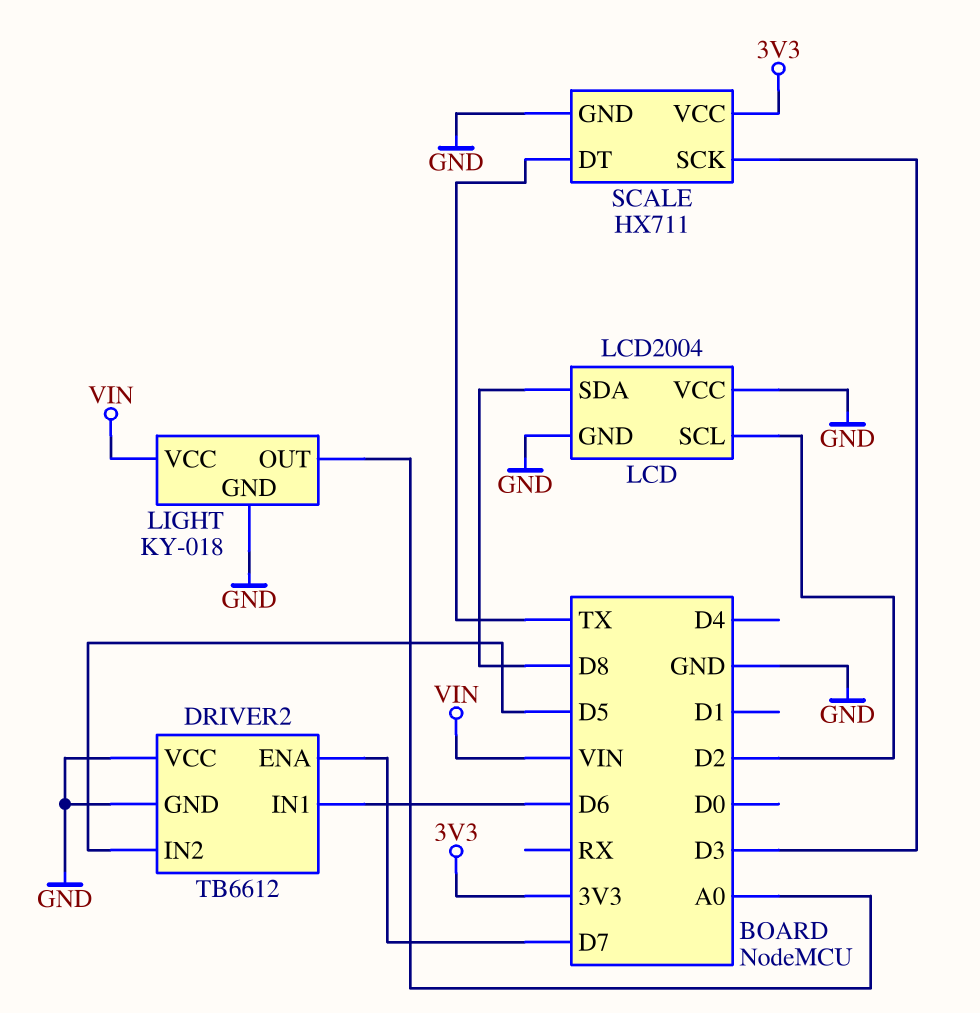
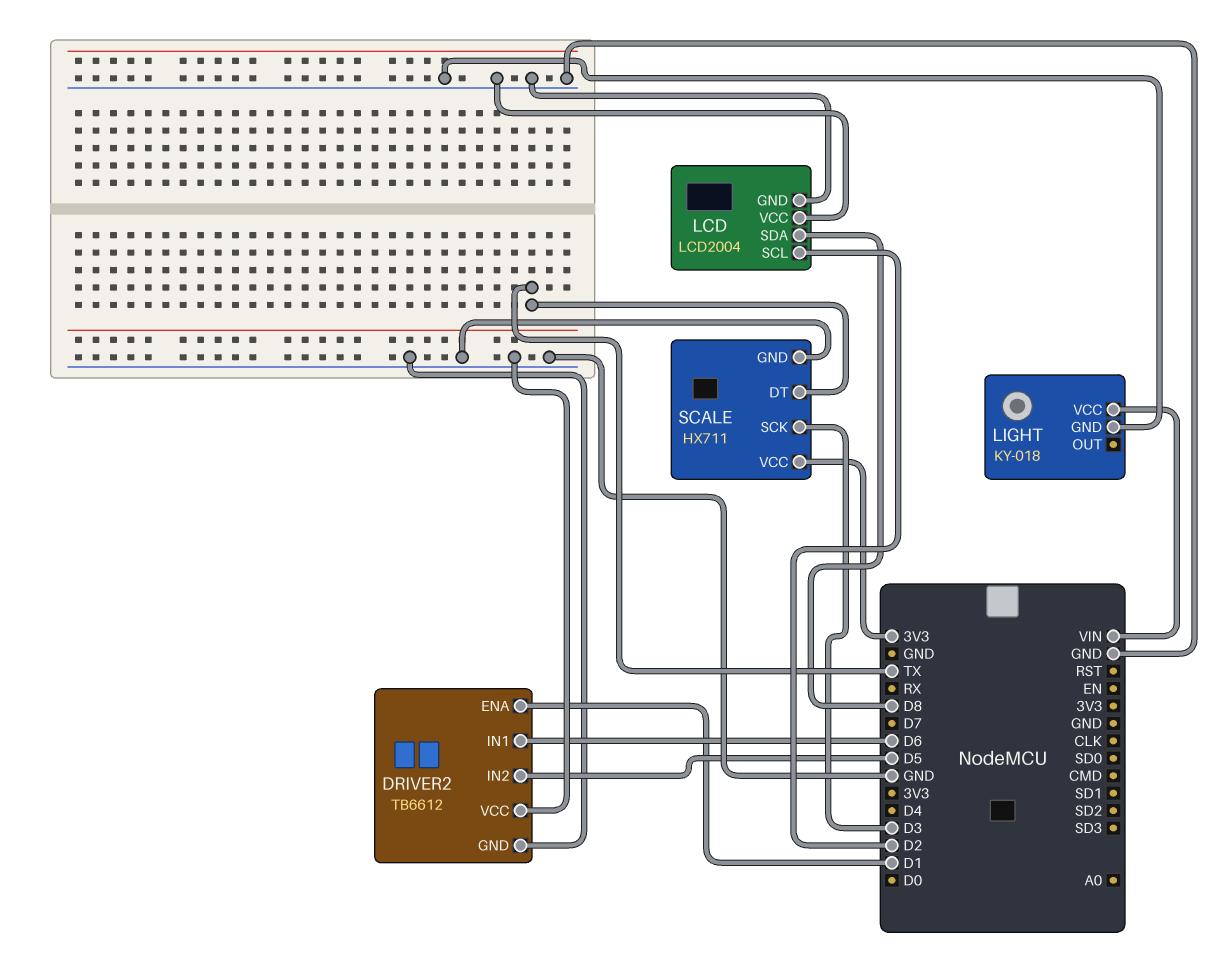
DRIVER2 pin ENA: D7 -> D1
LIGHT pin OUT: A0 -> none

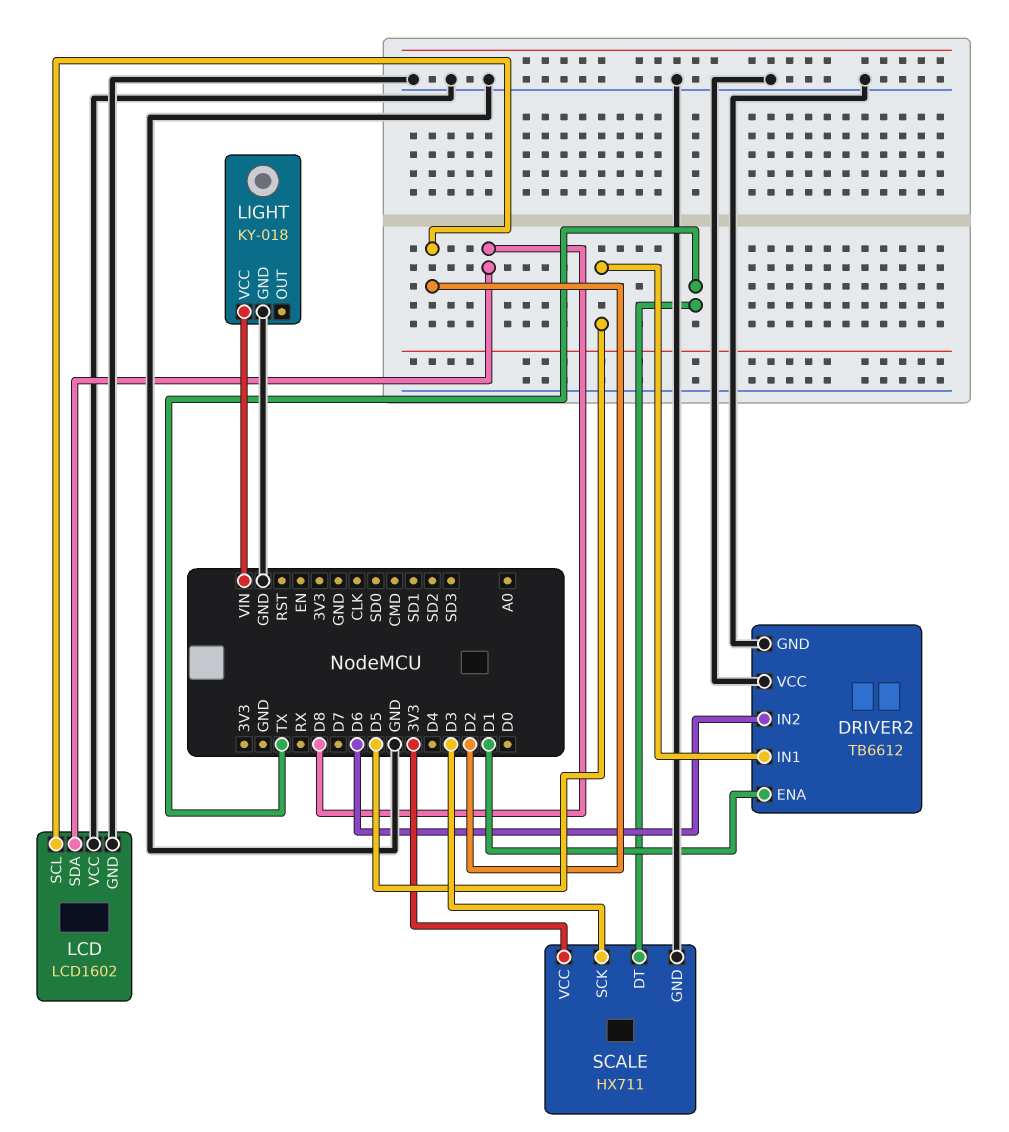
DRIVER2 pin IN1: D6 -> D5
DRIVER2 pin IN2: D5 -> D6
LCD: LCD2004 -> LCD1602

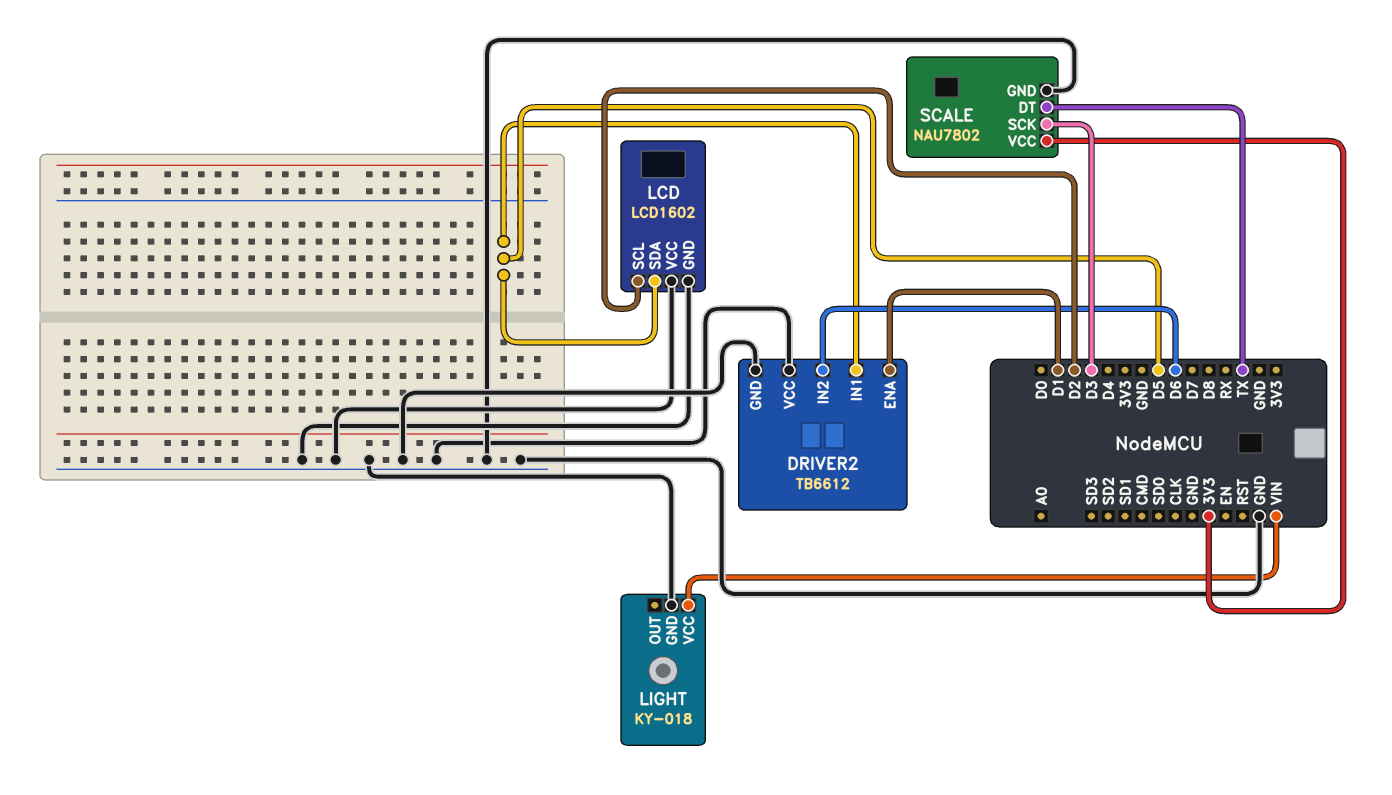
LCD pin SDA: D8 -> D5
SCALE: HX711 -> NAU7802

